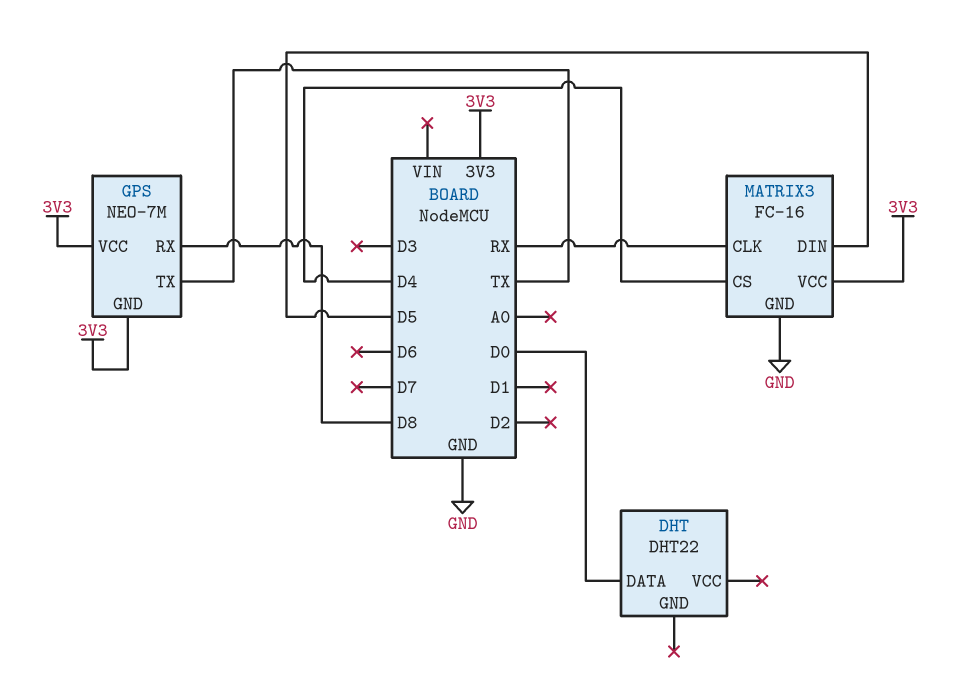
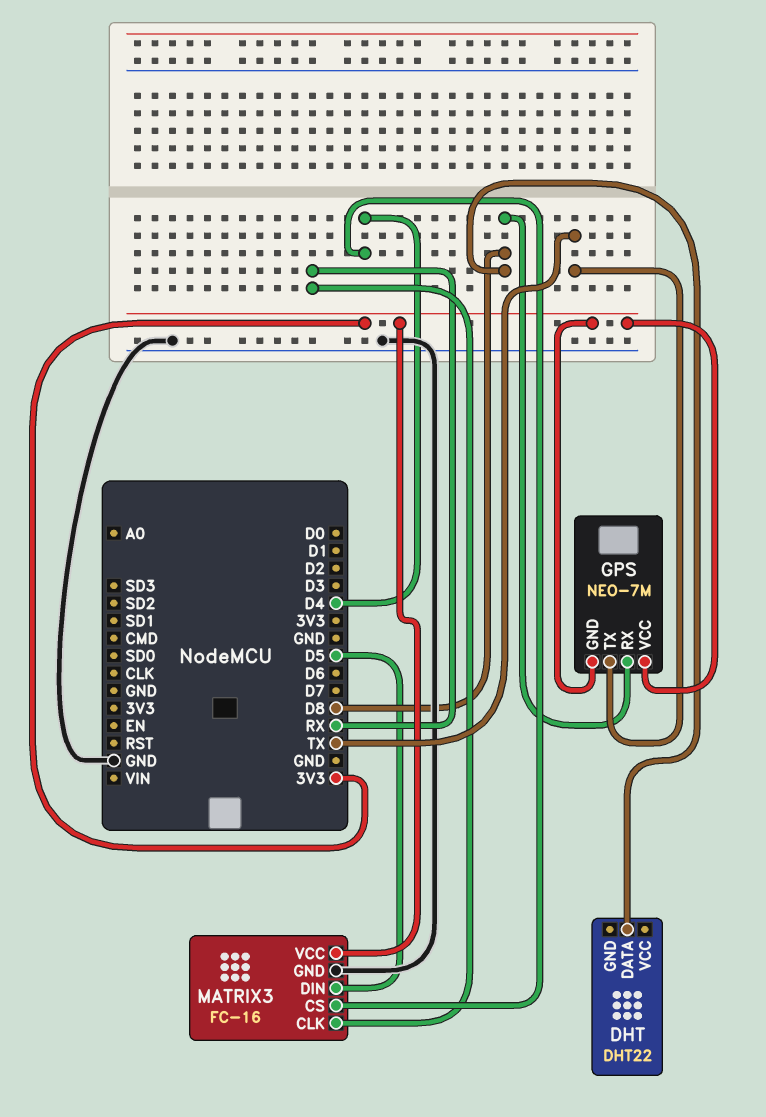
DHT pin DATA: D0 -> D8

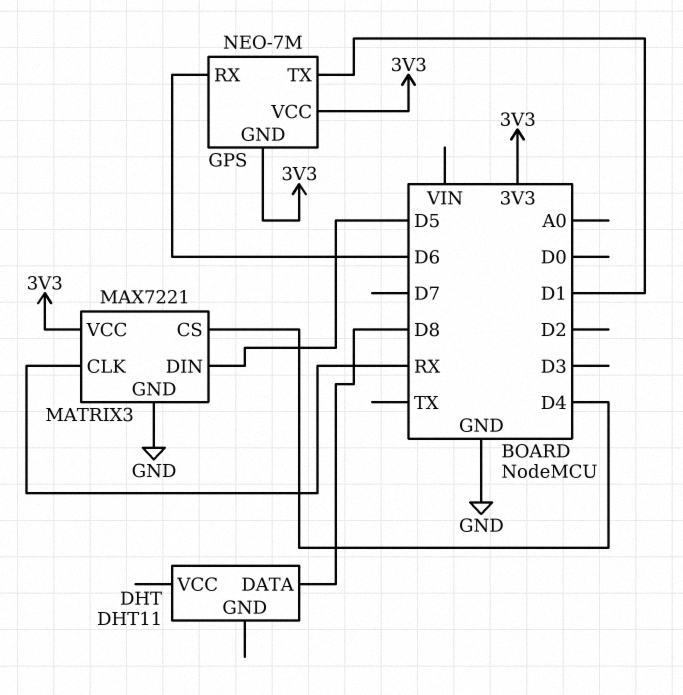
DHT: DHT22 -> DHT11
GPS pin RX: D8 -> D6
GPS pin TX: TX -> D1
MATRIX3: FC-16 -> MAX7221

